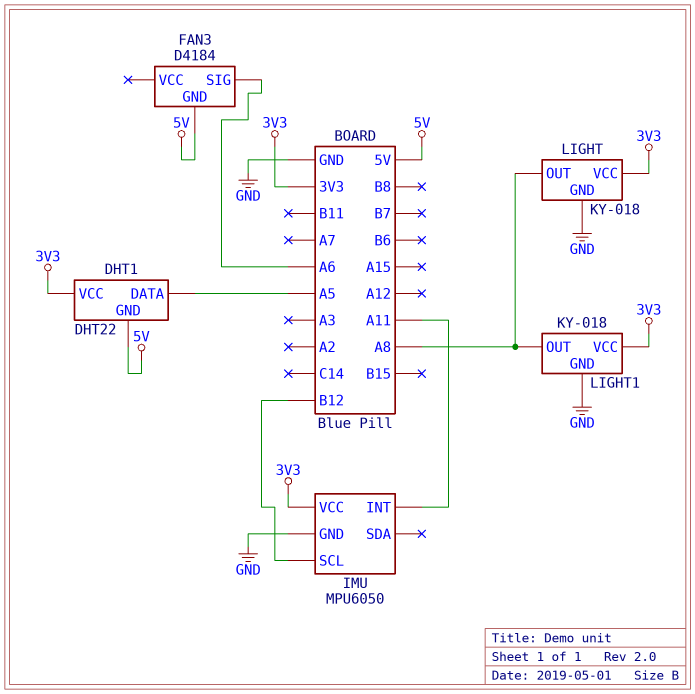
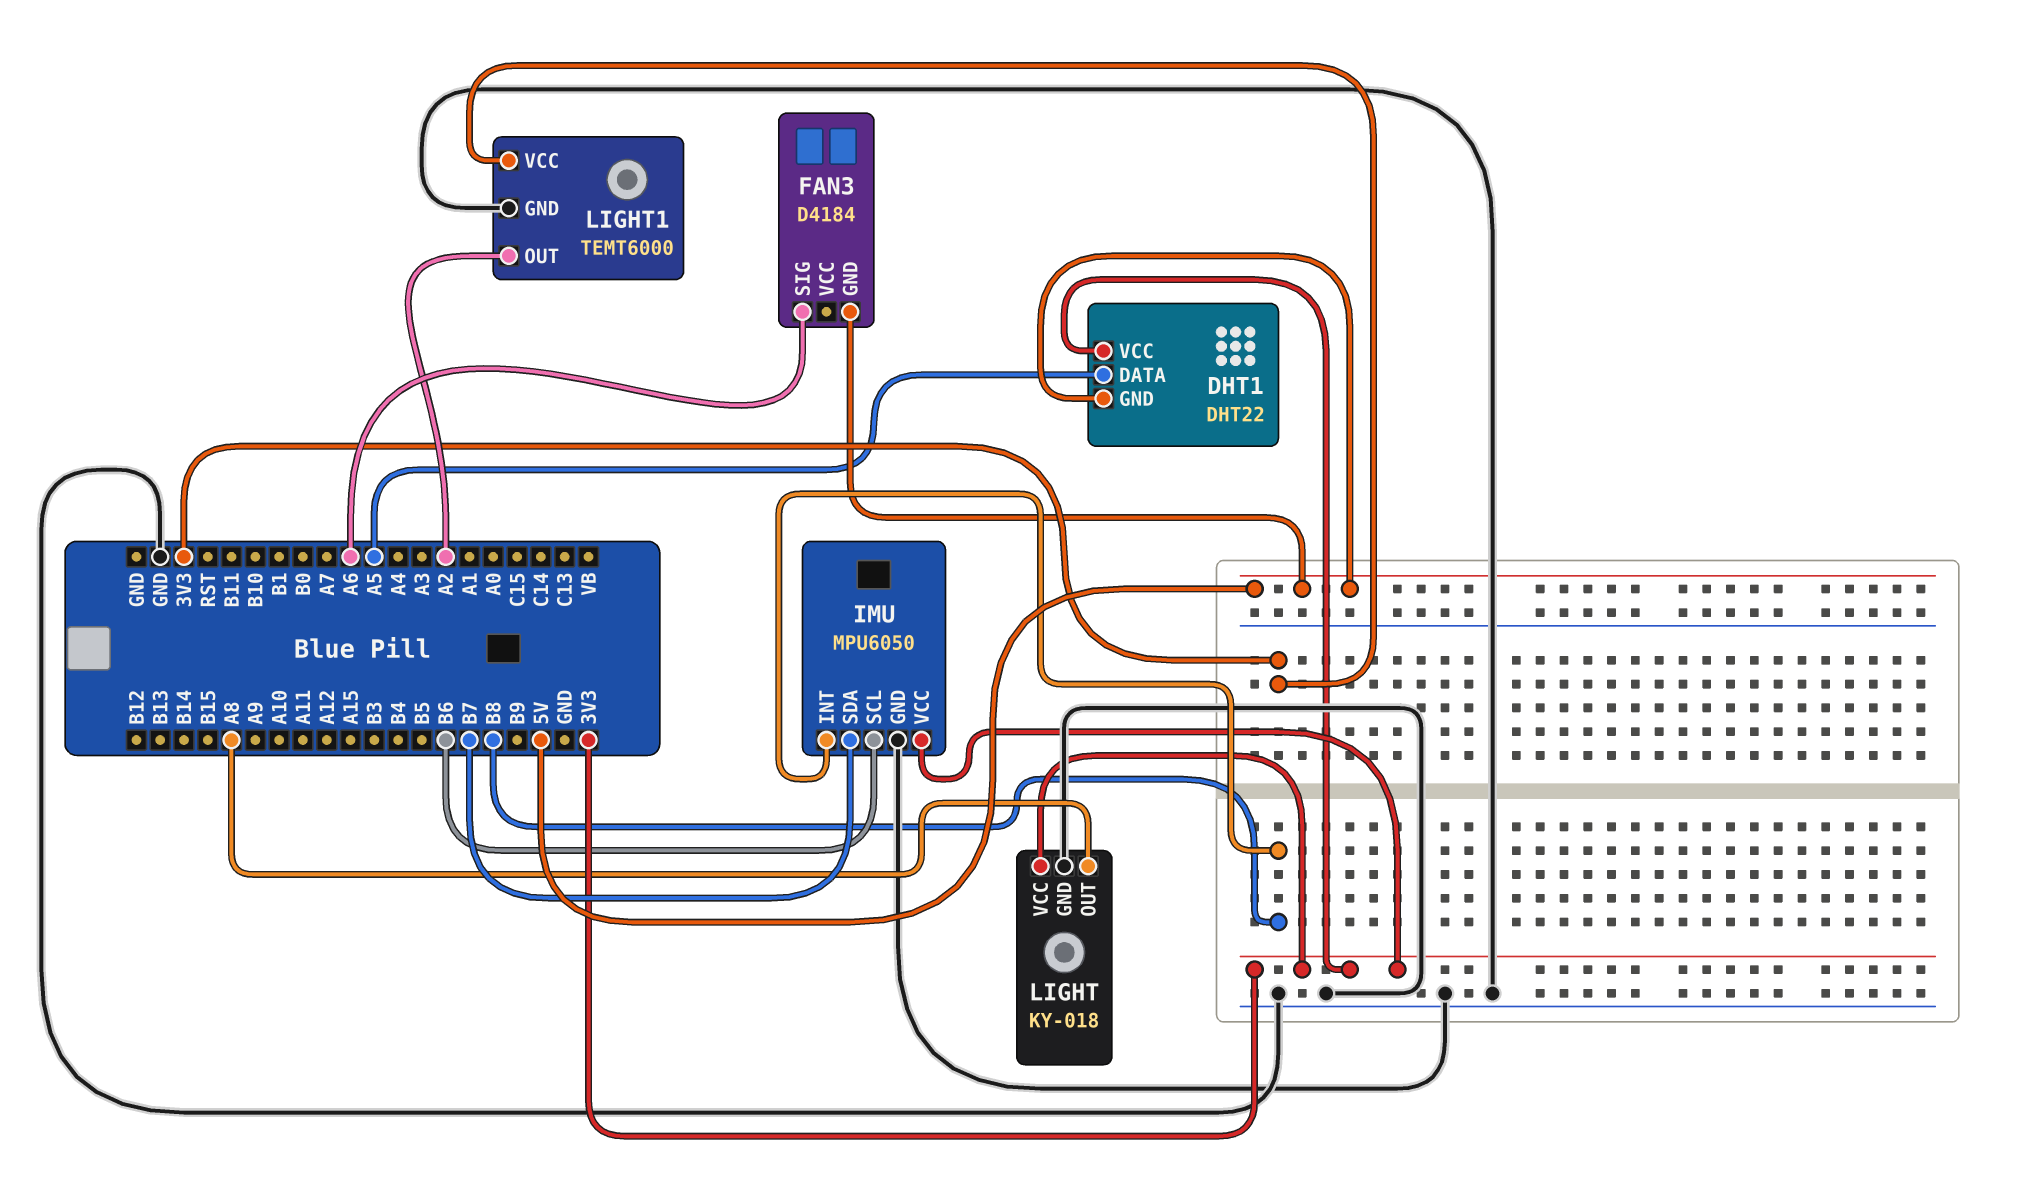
IMU pin INT: A11 -> B8
IMU pin SCL: B12 -> B6
IMU pin SDA: none -> B7
LIGHT1: KY-018 -> TEMT6000
LIGHT1 pin OUT: A8 -> A2

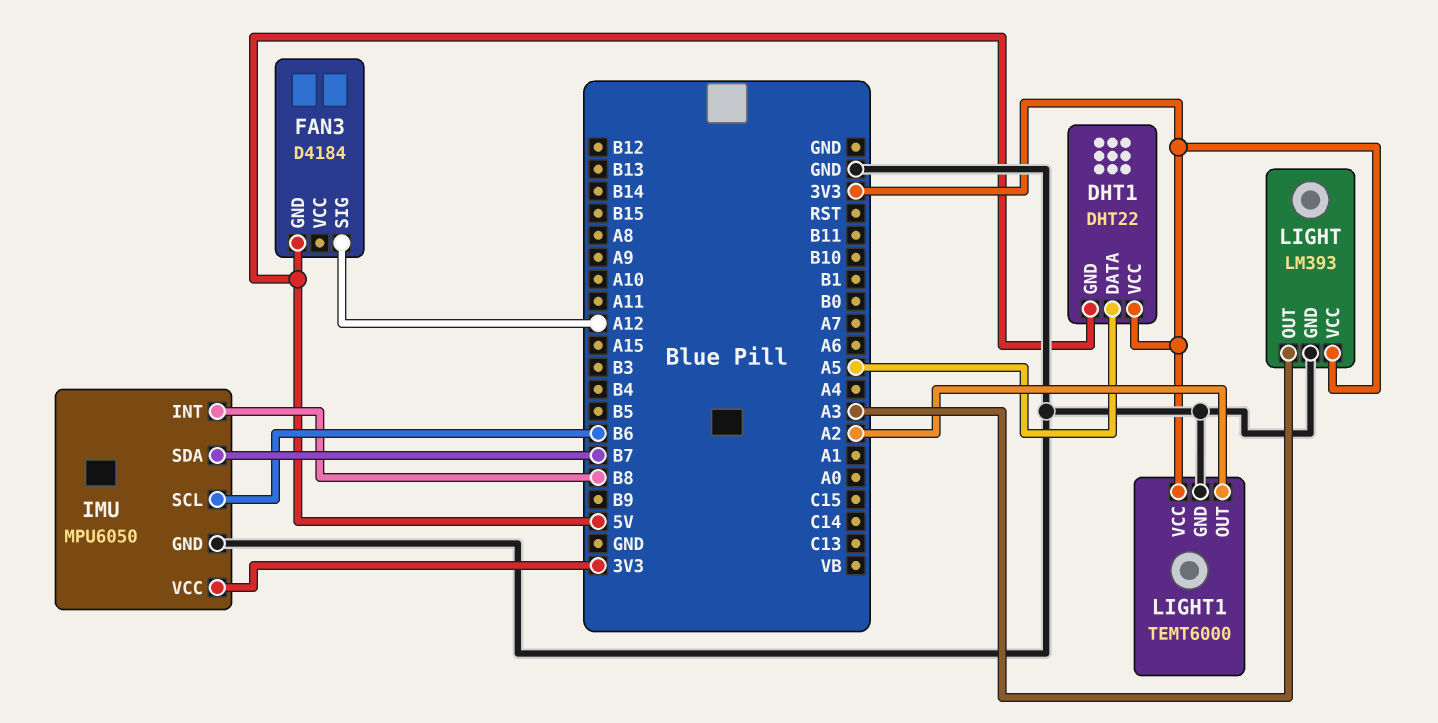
FAN3 pin SIG: A6 -> A12
LIGHT: KY-018 -> LM393
LIGHT pin OUT: A8 -> A3

